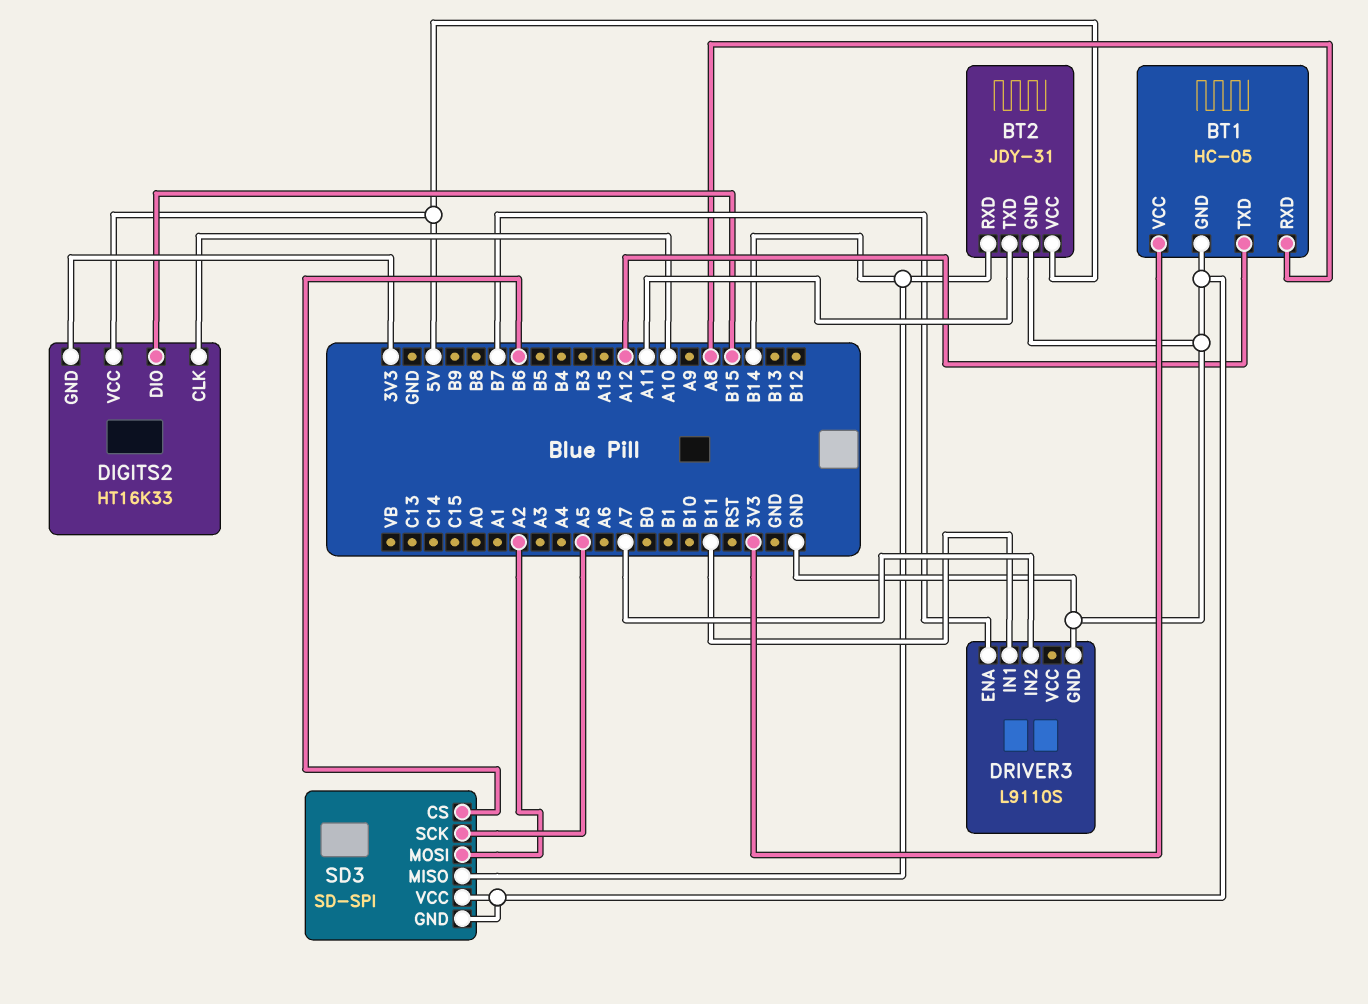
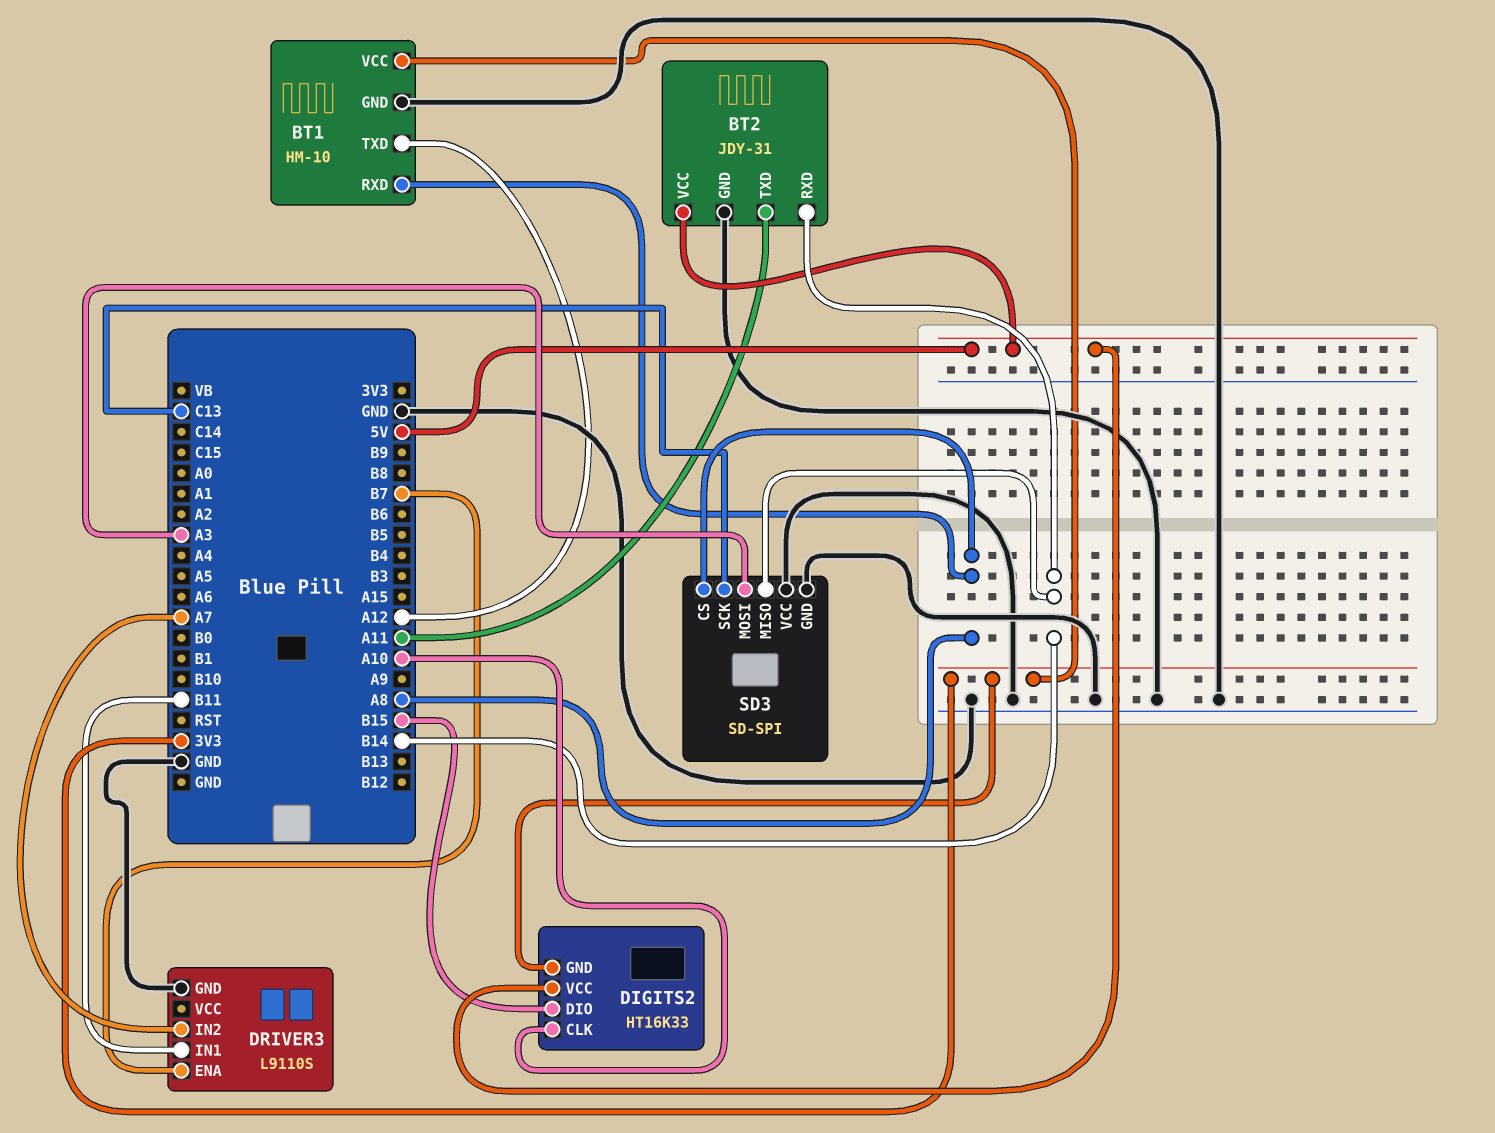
BT1: HC-05 -> HM-10
SD3 pin CS: B6 -> A8
SD3 pin MOSI: A2 -> A3
SD3 pin SCK: A5 -> C13

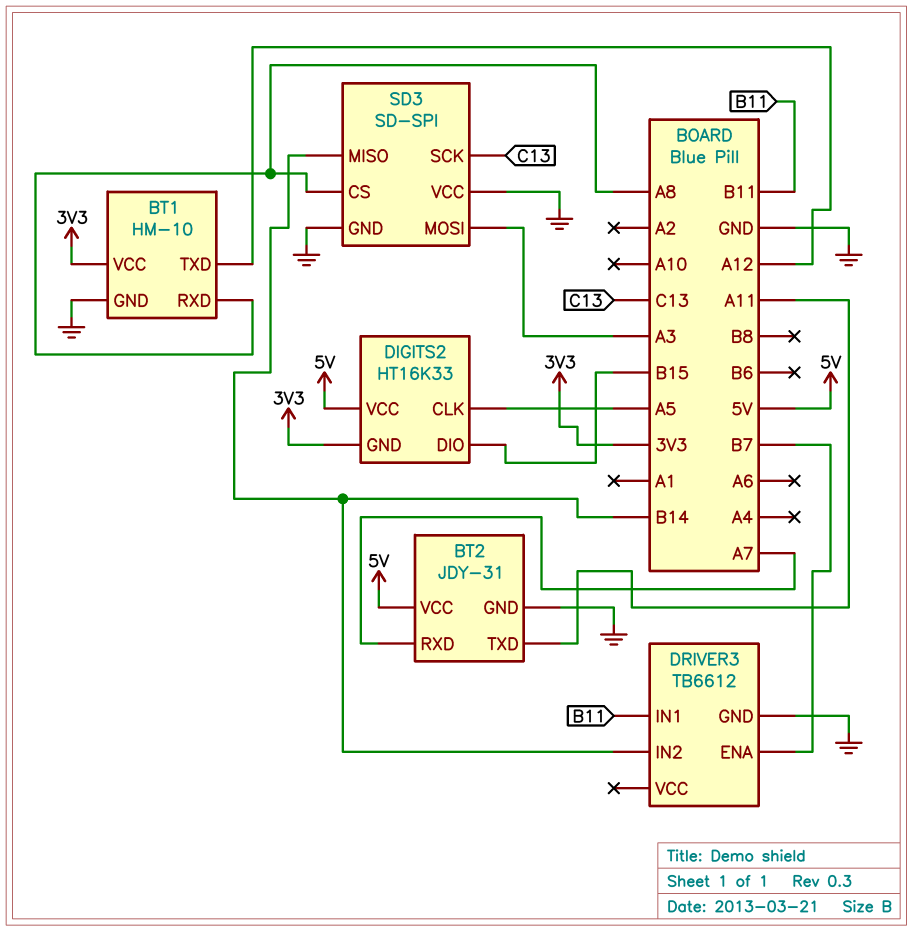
BT2 pin RXD: B14 -> A7
DIGITS2 pin CLK: A10 -> A5
DRIVER3: L9110S -> TB6612
DRIVER3 pin IN2: A7 -> B14

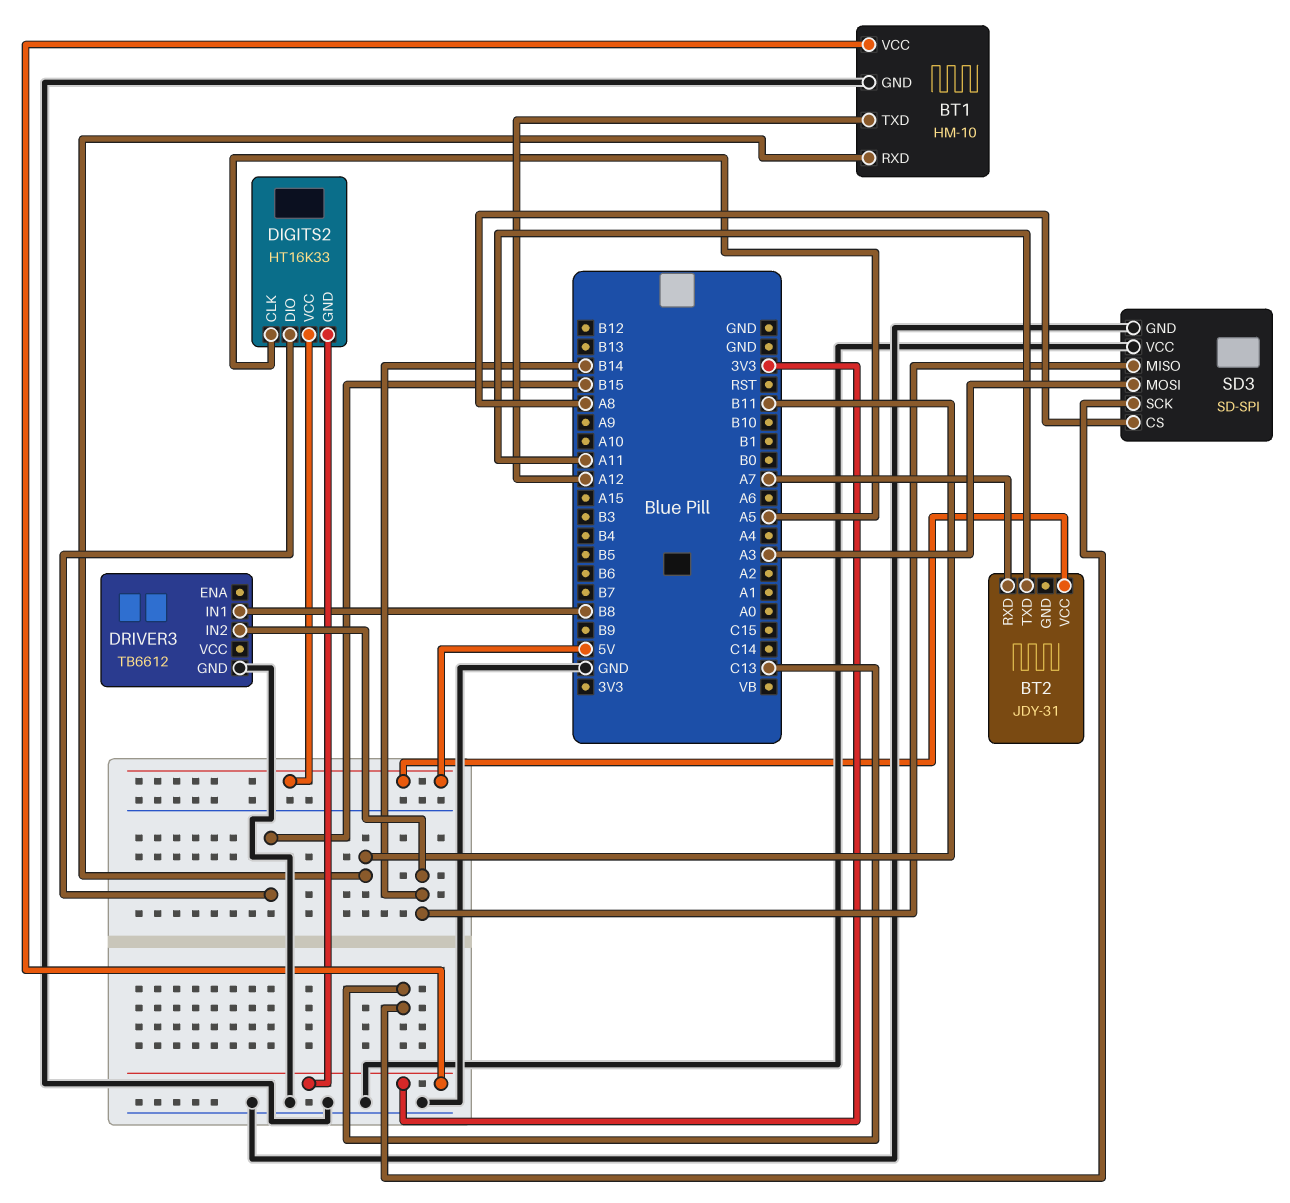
BT1 pin RXD: A8 -> B11
BT2 pin GND: GND -> none
DRIVER3 pin ENA: B7 -> none
DRIVER3 pin IN1: B11 -> B8

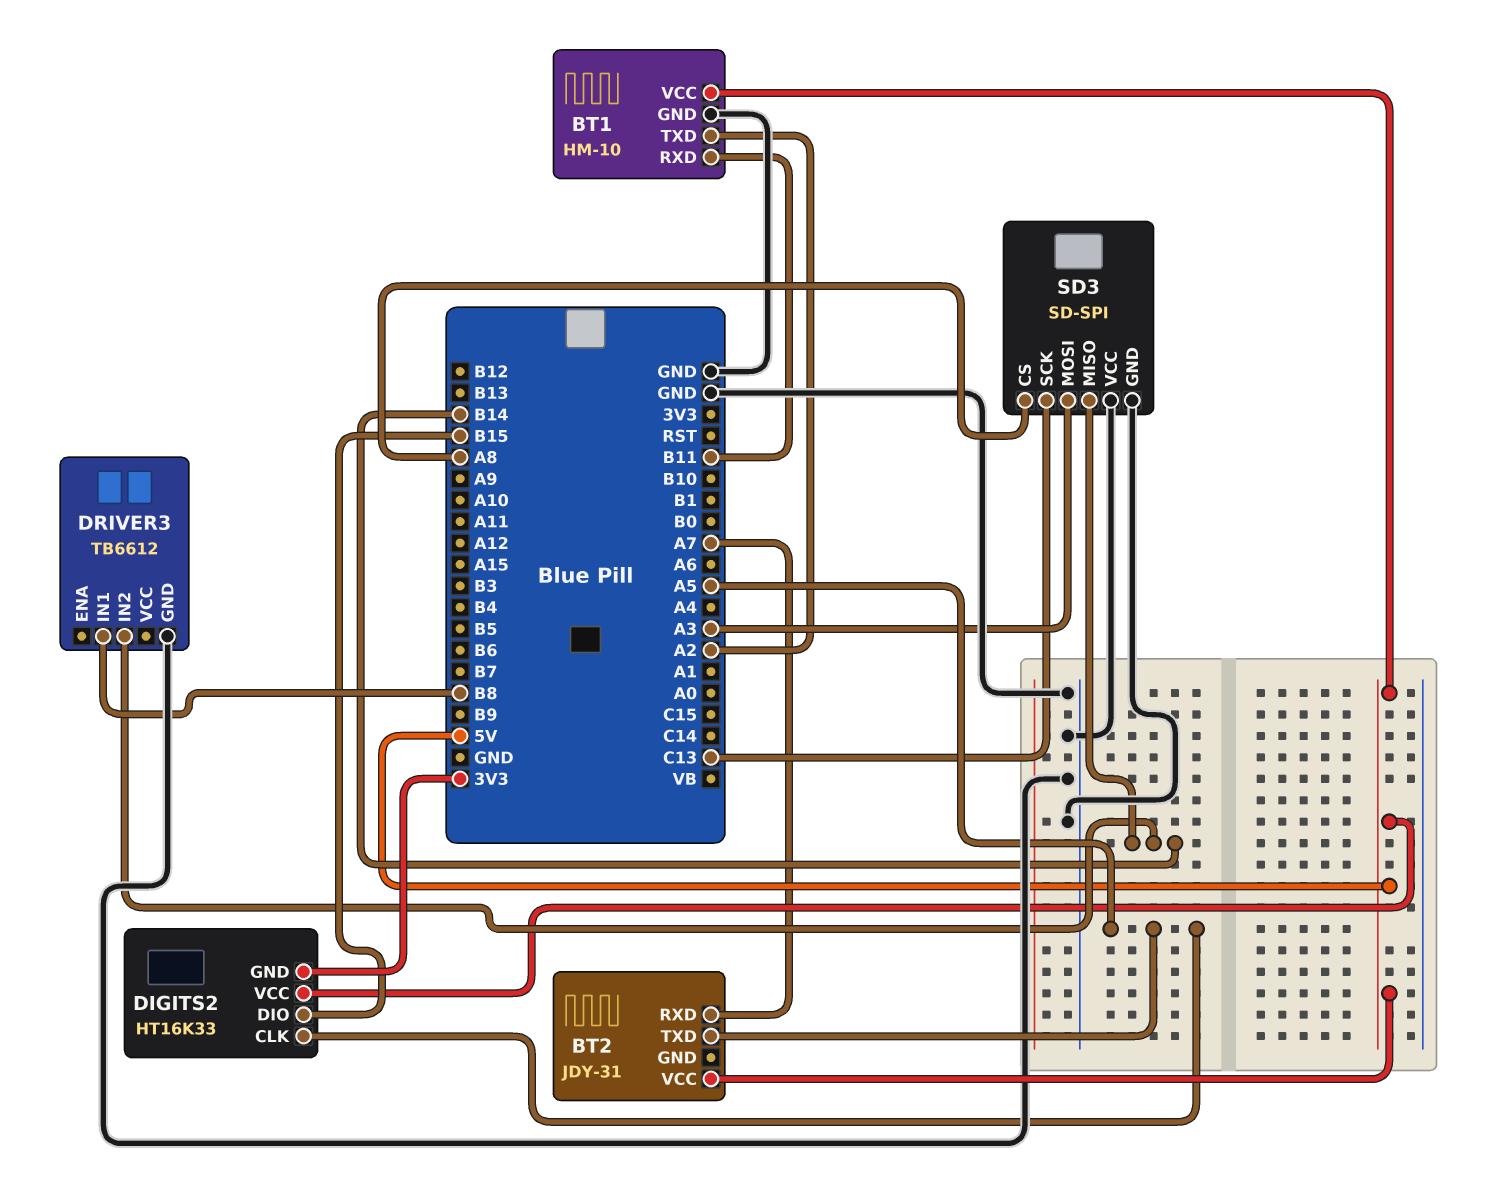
BT1 pin TXD: A12 -> A2
BT1 pin VCC: 3V3 -> 5V
BT2 pin TXD: A11 -> A5

